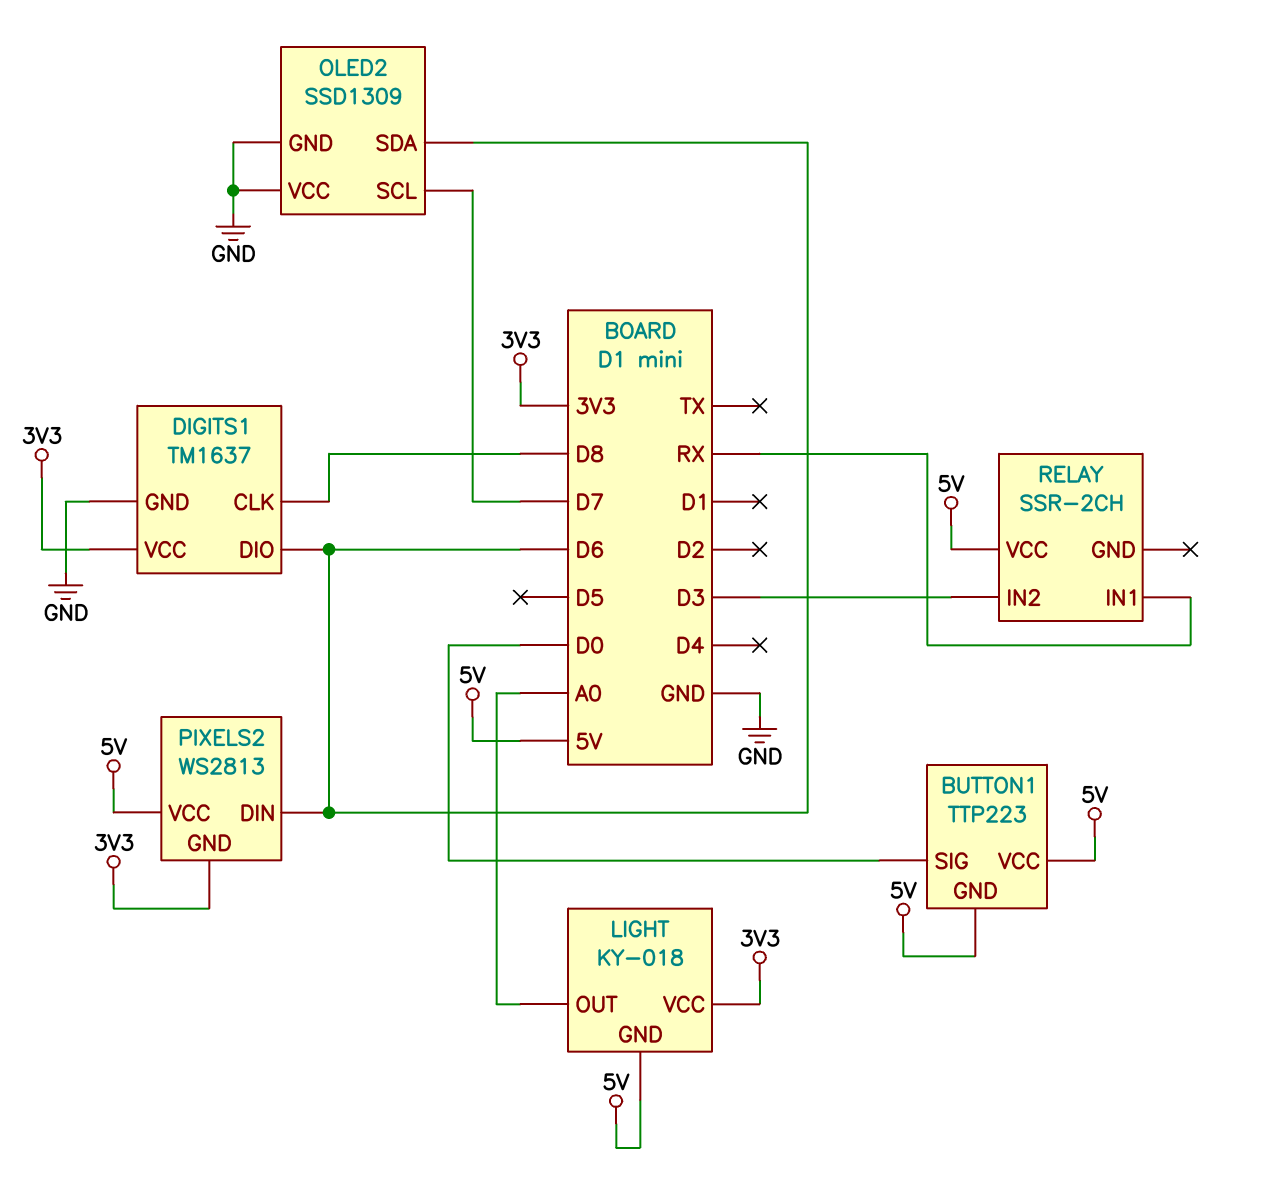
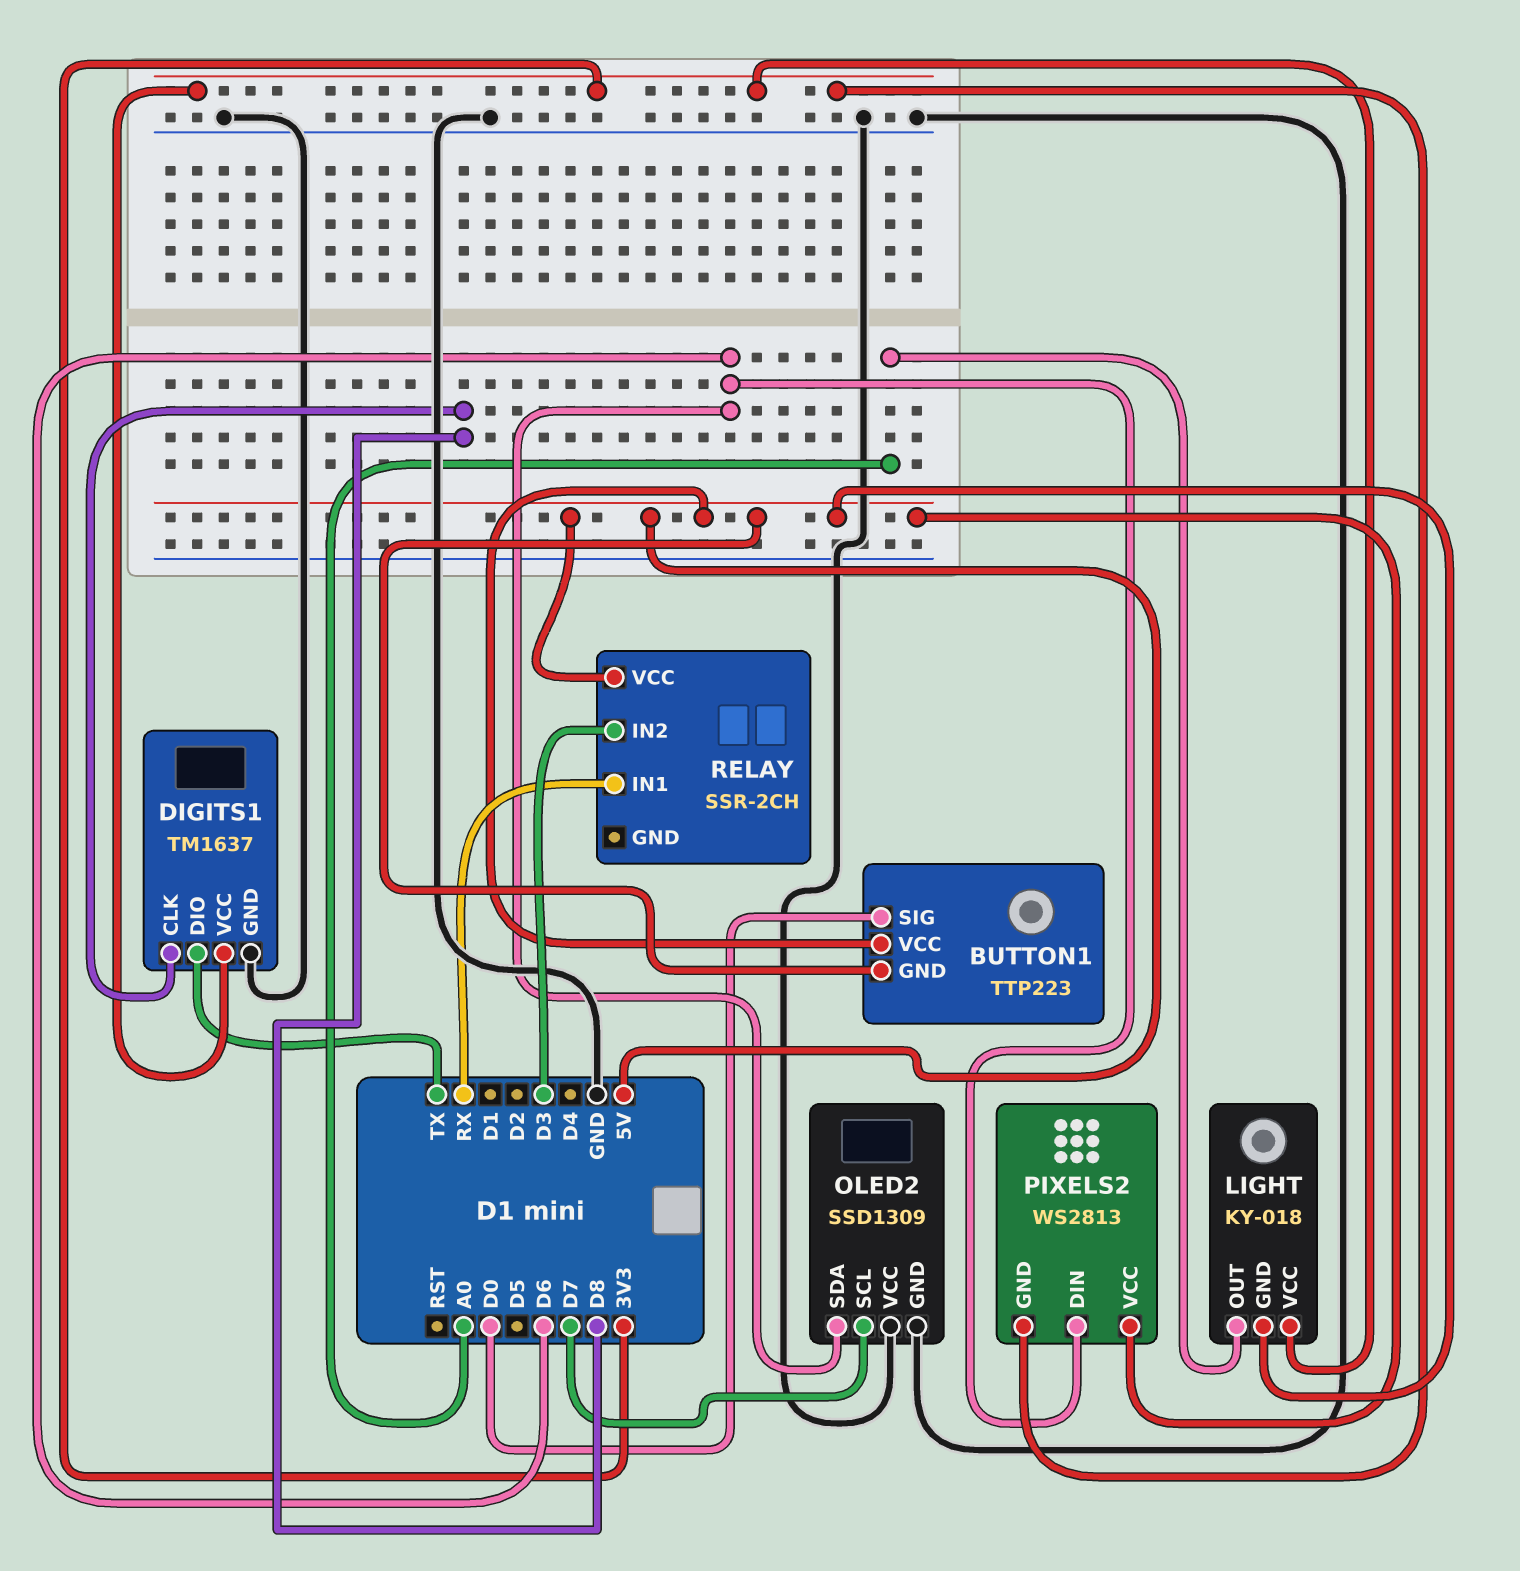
DIGITS1 pin DIO: D6 -> TX

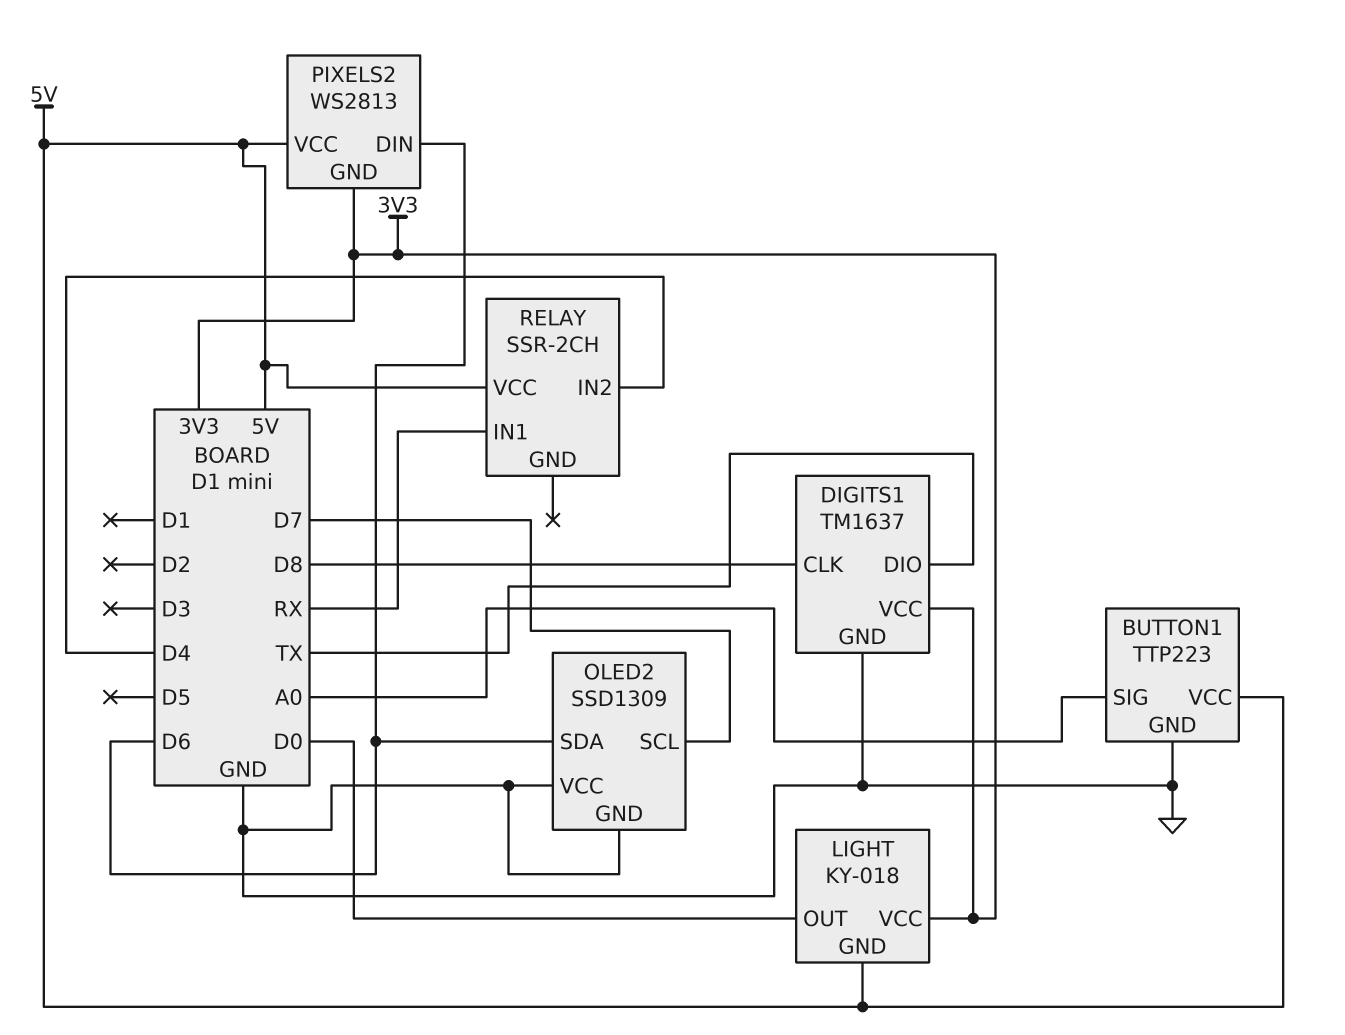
BUTTON1 pin GND: 5V -> GND
BUTTON1 pin SIG: D0 -> A0
LIGHT pin OUT: A0 -> D0
RELAY pin IN2: D3 -> D4

